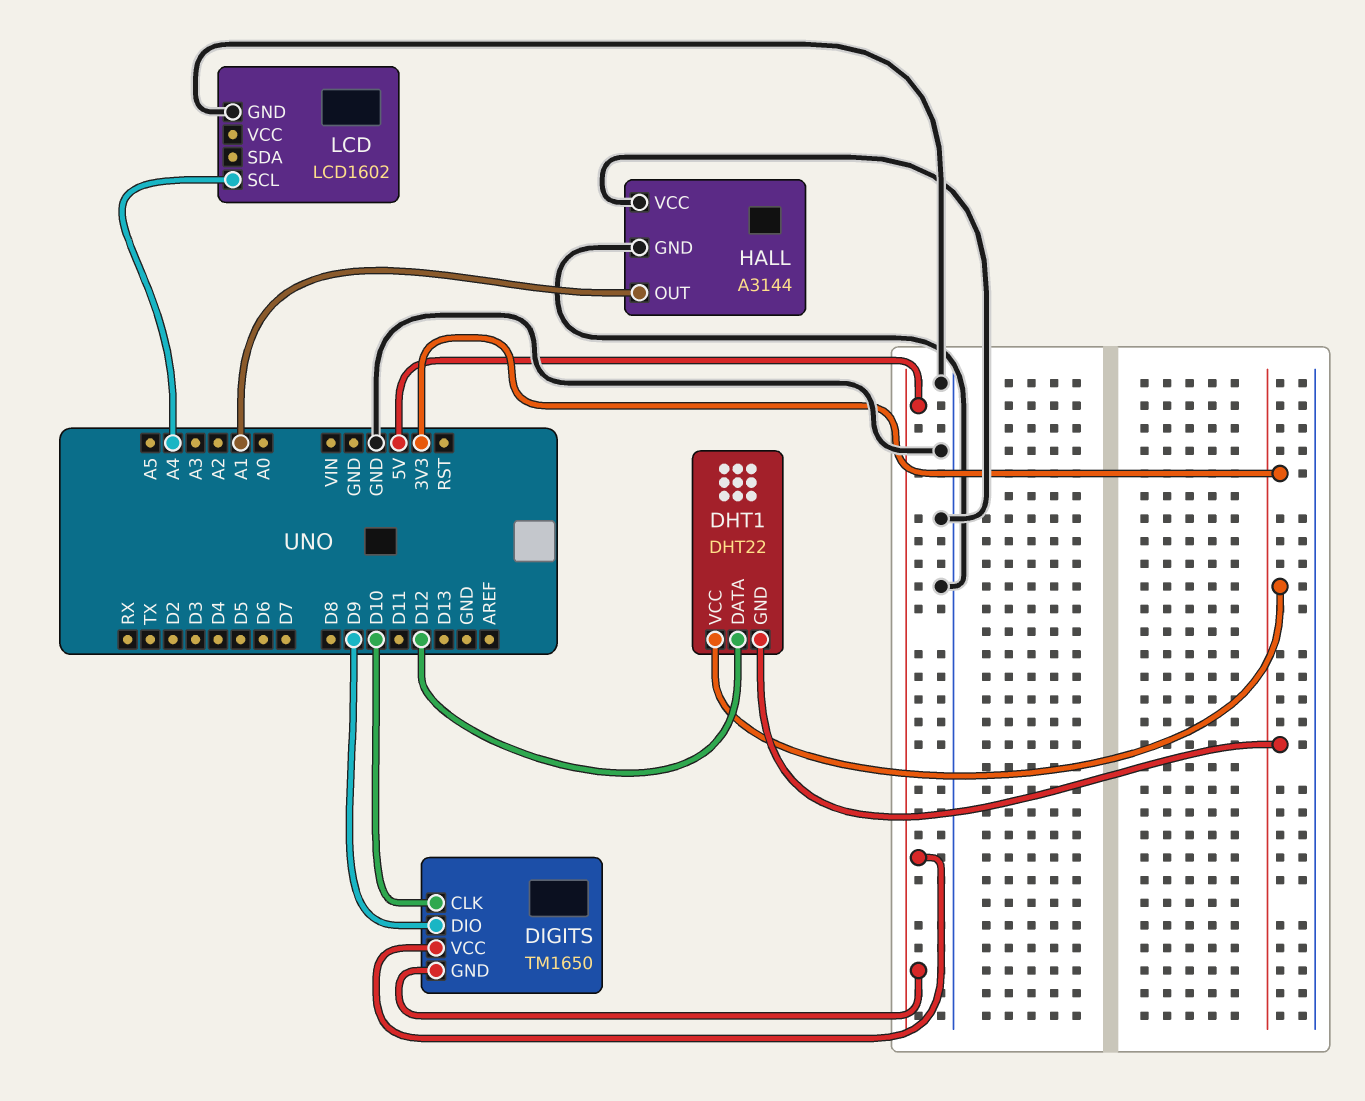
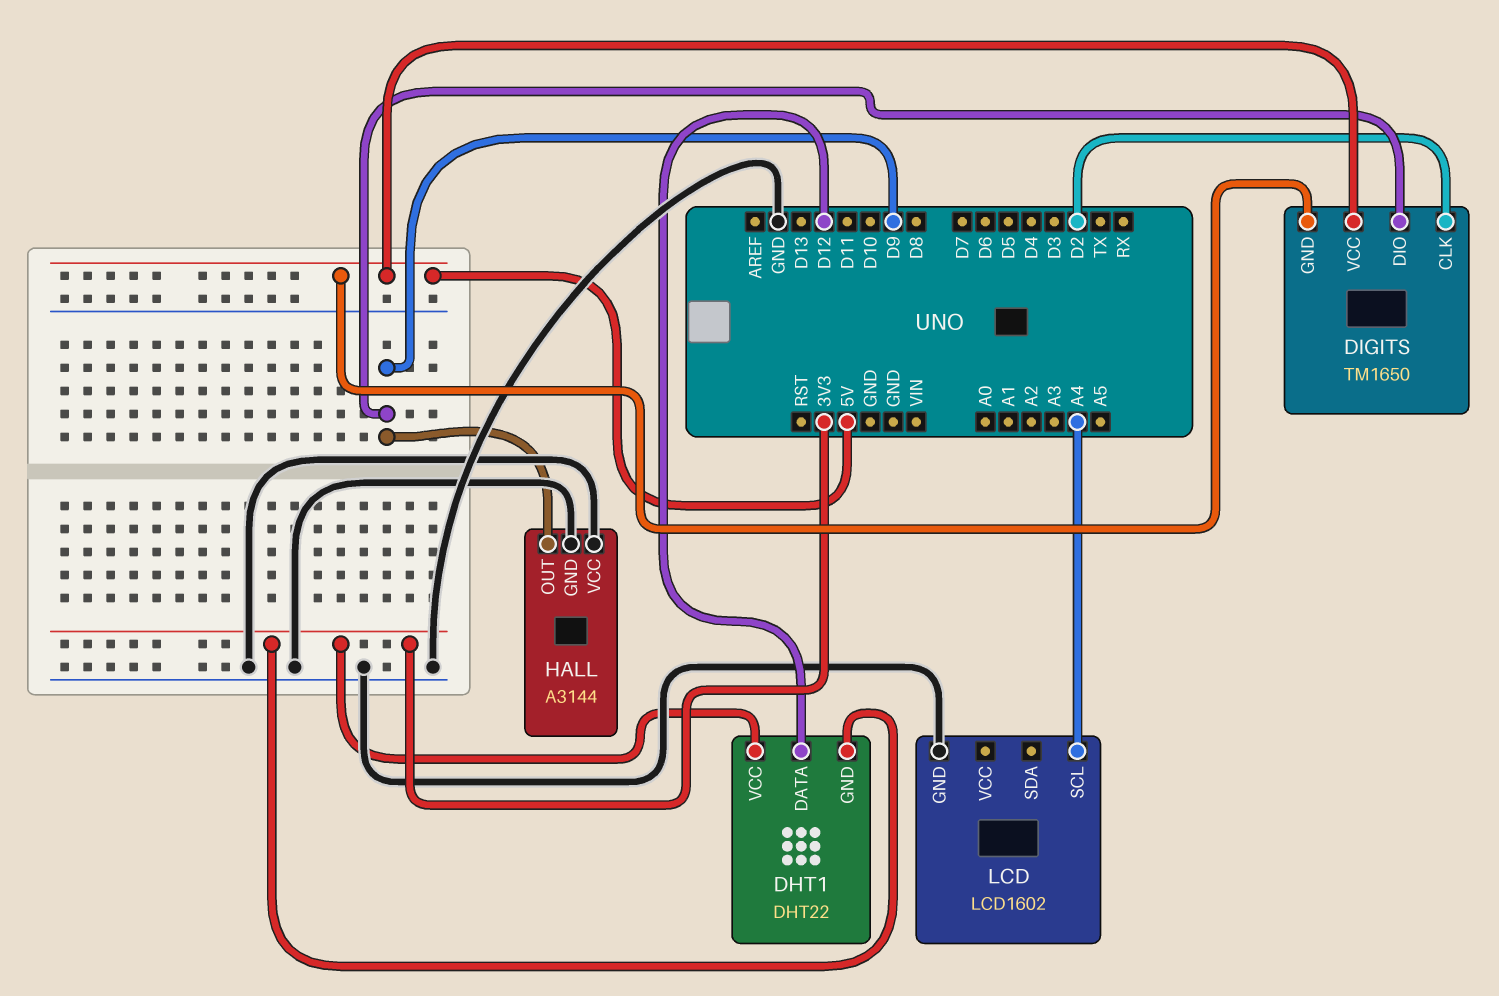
DIGITS pin CLK: D10 -> D2
HALL pin OUT: A1 -> D9

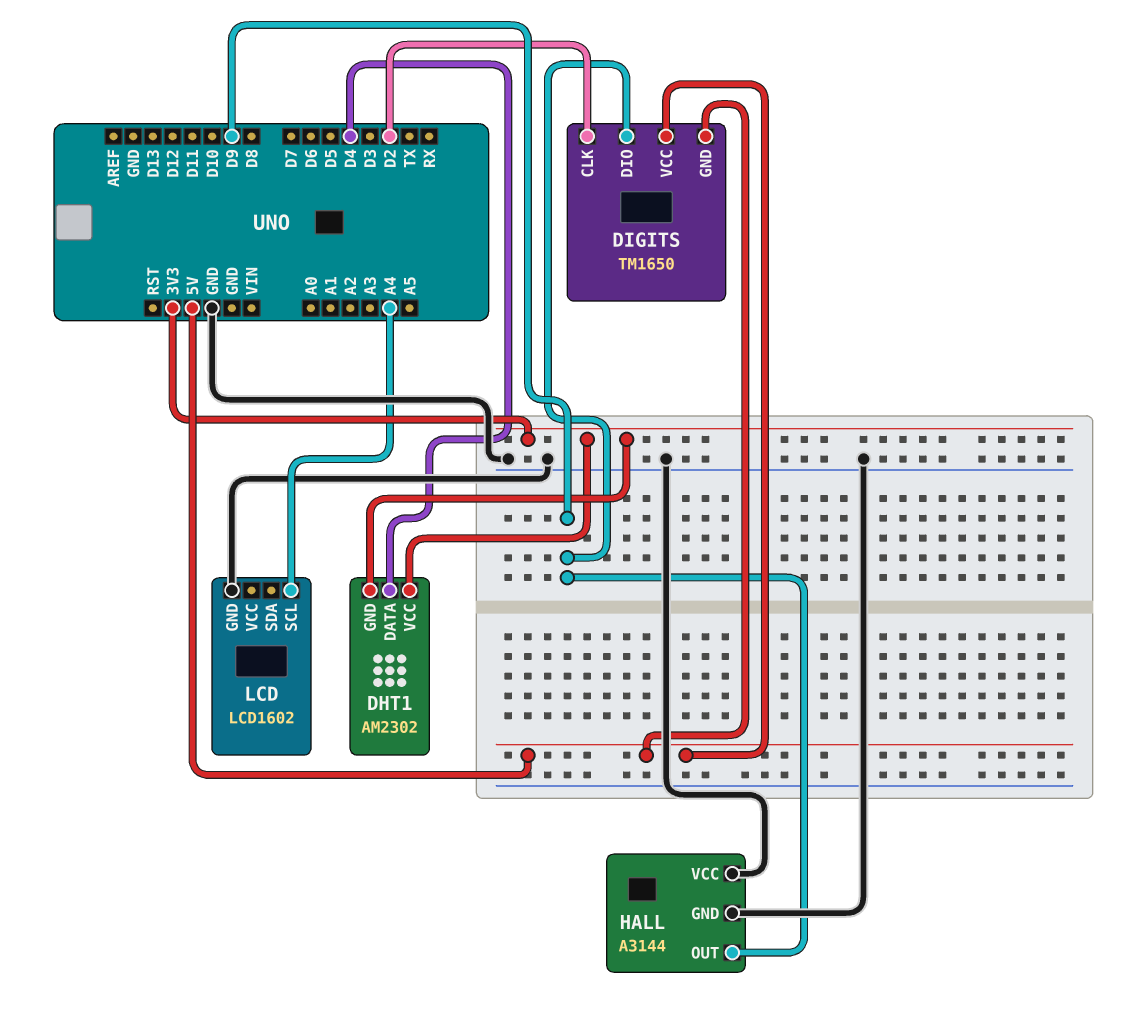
DHT1: DHT22 -> AM2302
DHT1 pin DATA: D12 -> D4

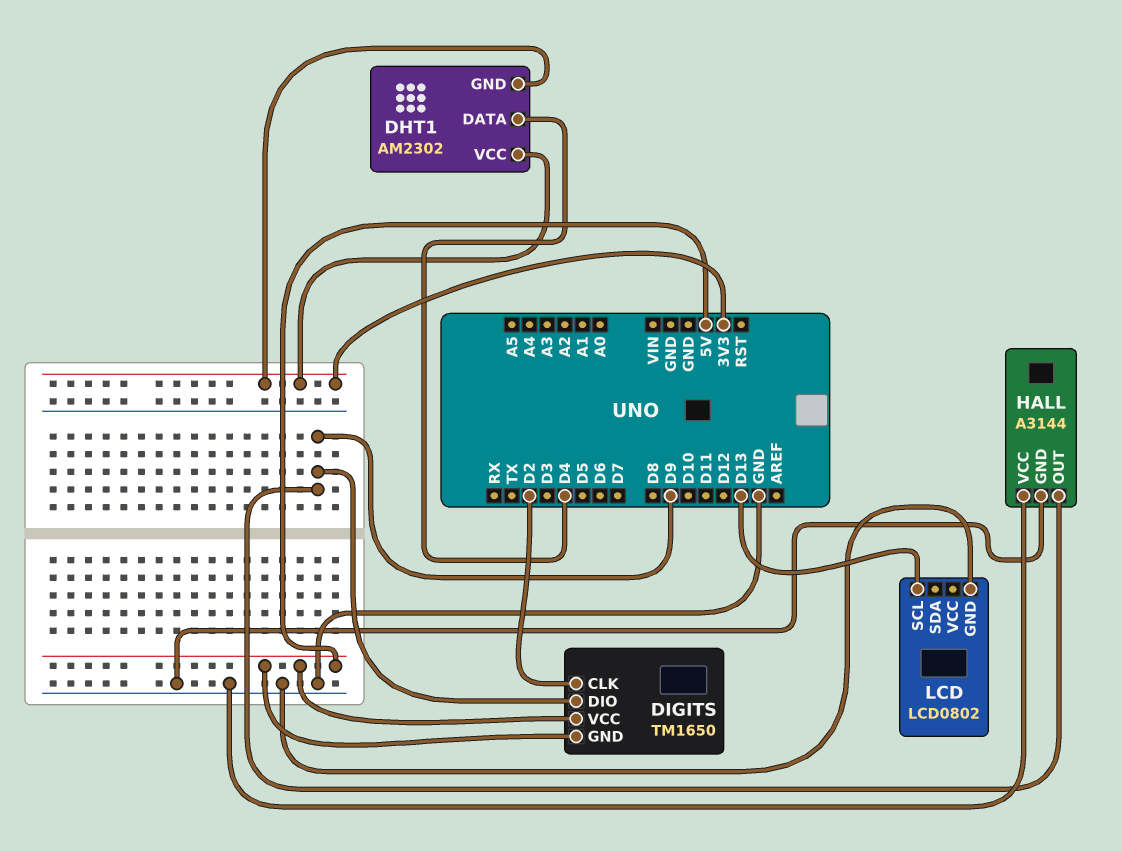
LCD: LCD1602 -> LCD0802
LCD pin SCL: A4 -> D13

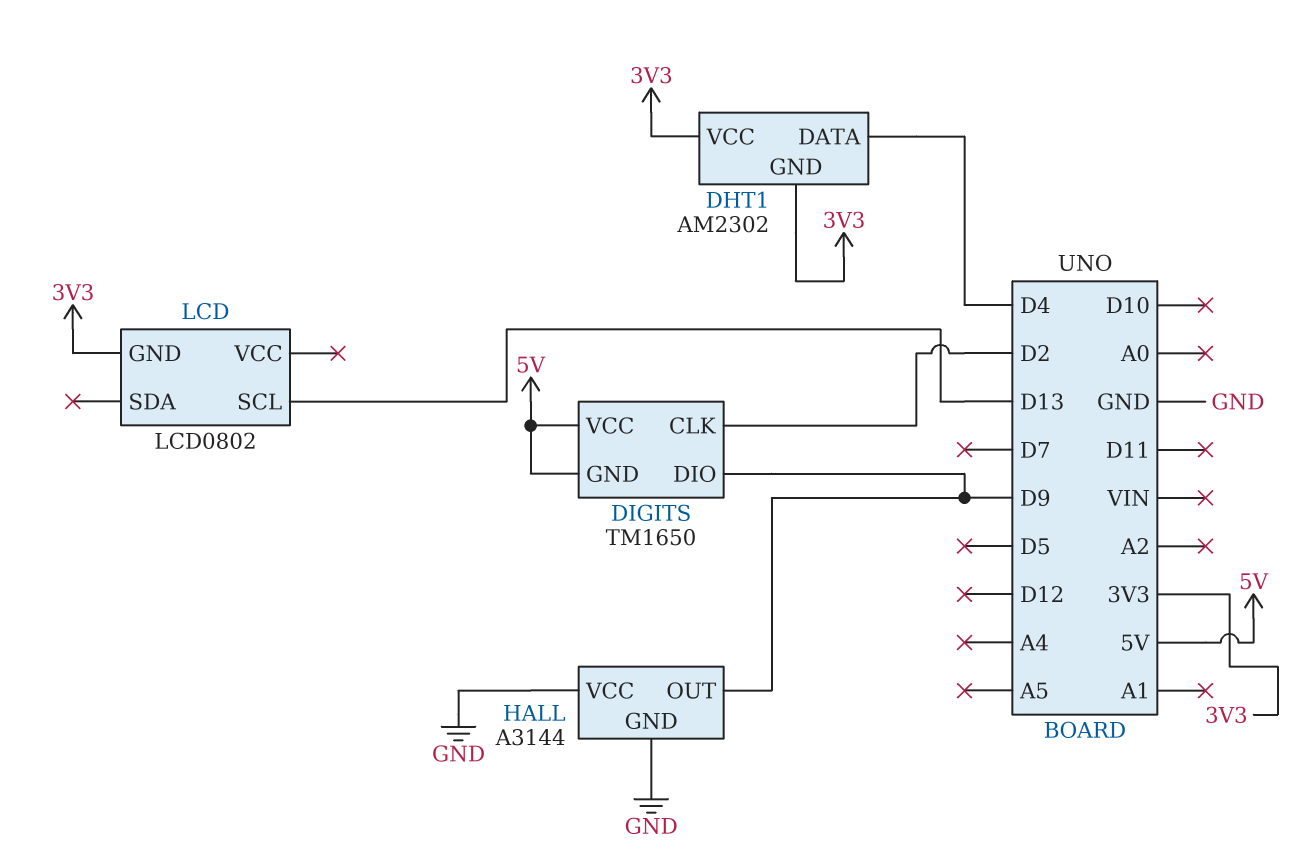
LCD pin GND: GND -> 3V3

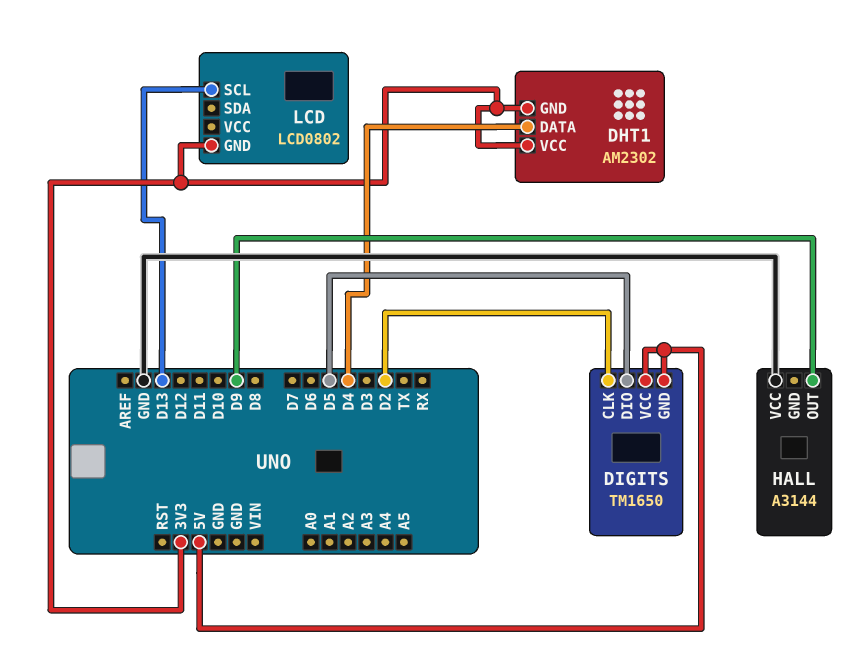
DIGITS pin DIO: D9 -> D5
HALL pin GND: GND -> none

